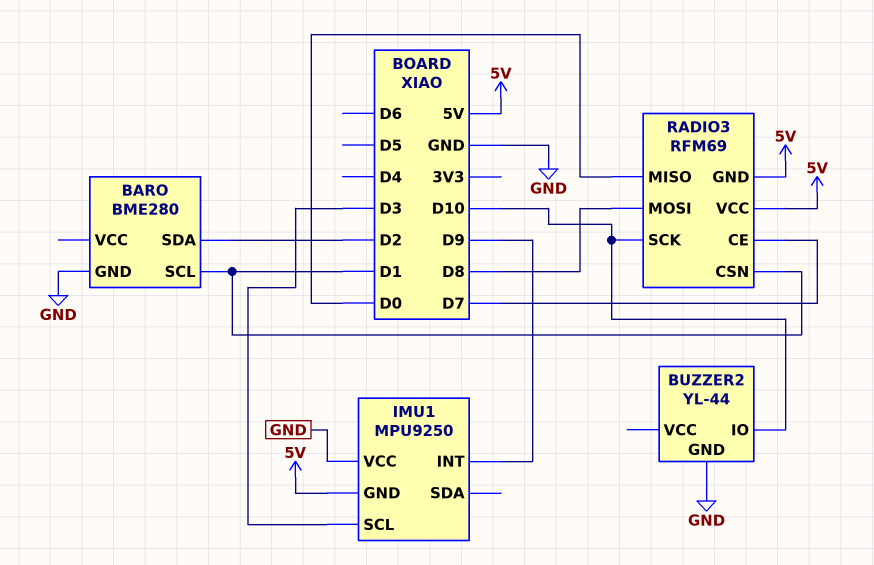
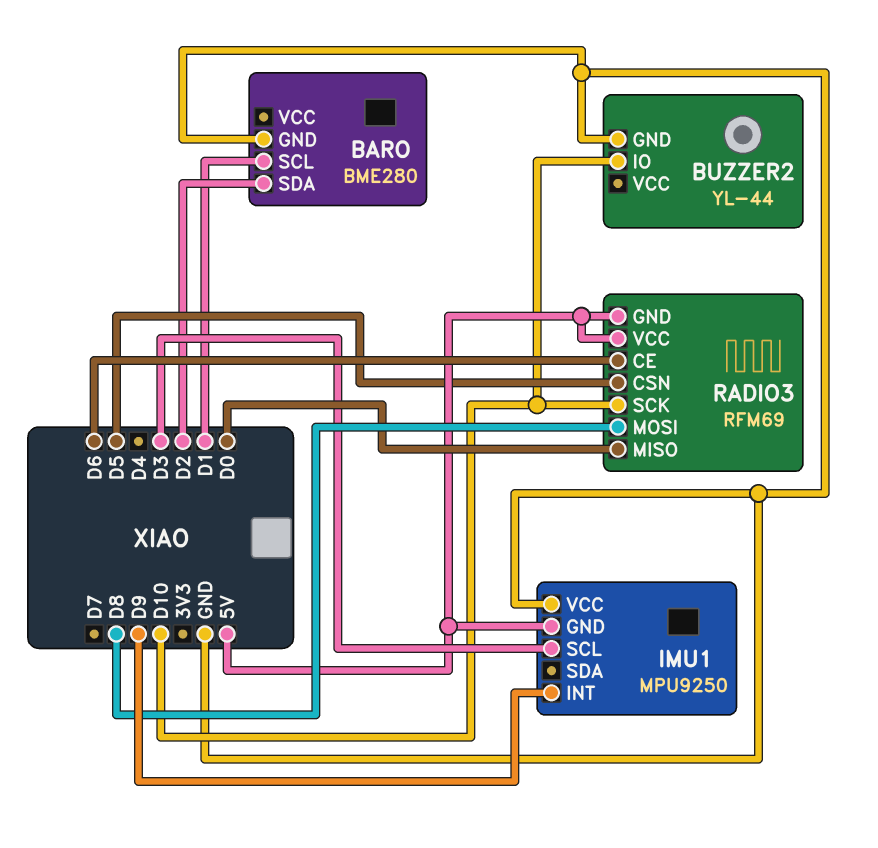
RADIO3 pin CE: D7 -> D6
RADIO3 pin CSN: D1 -> D5

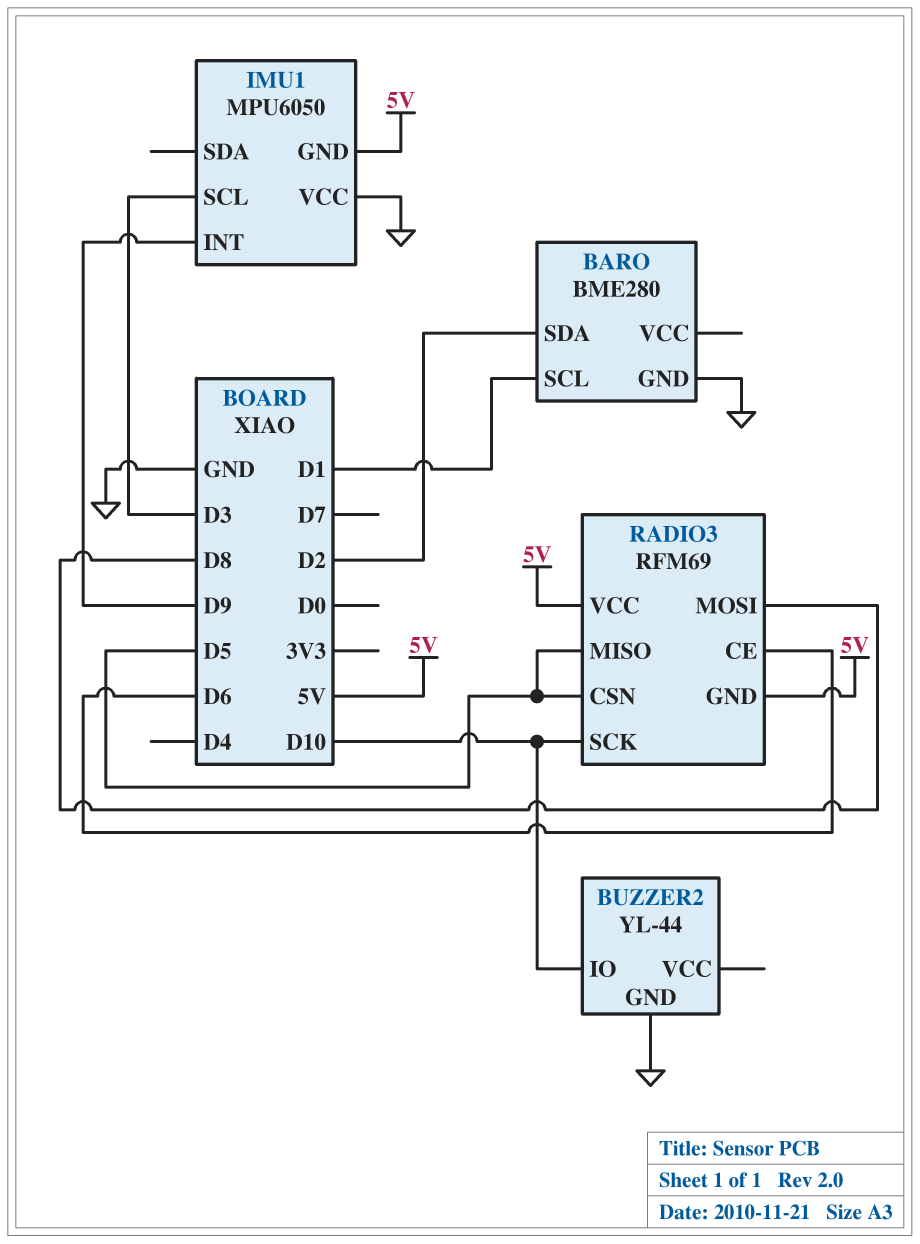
IMU1: MPU9250 -> MPU6050
RADIO3 pin MISO: D0 -> D5

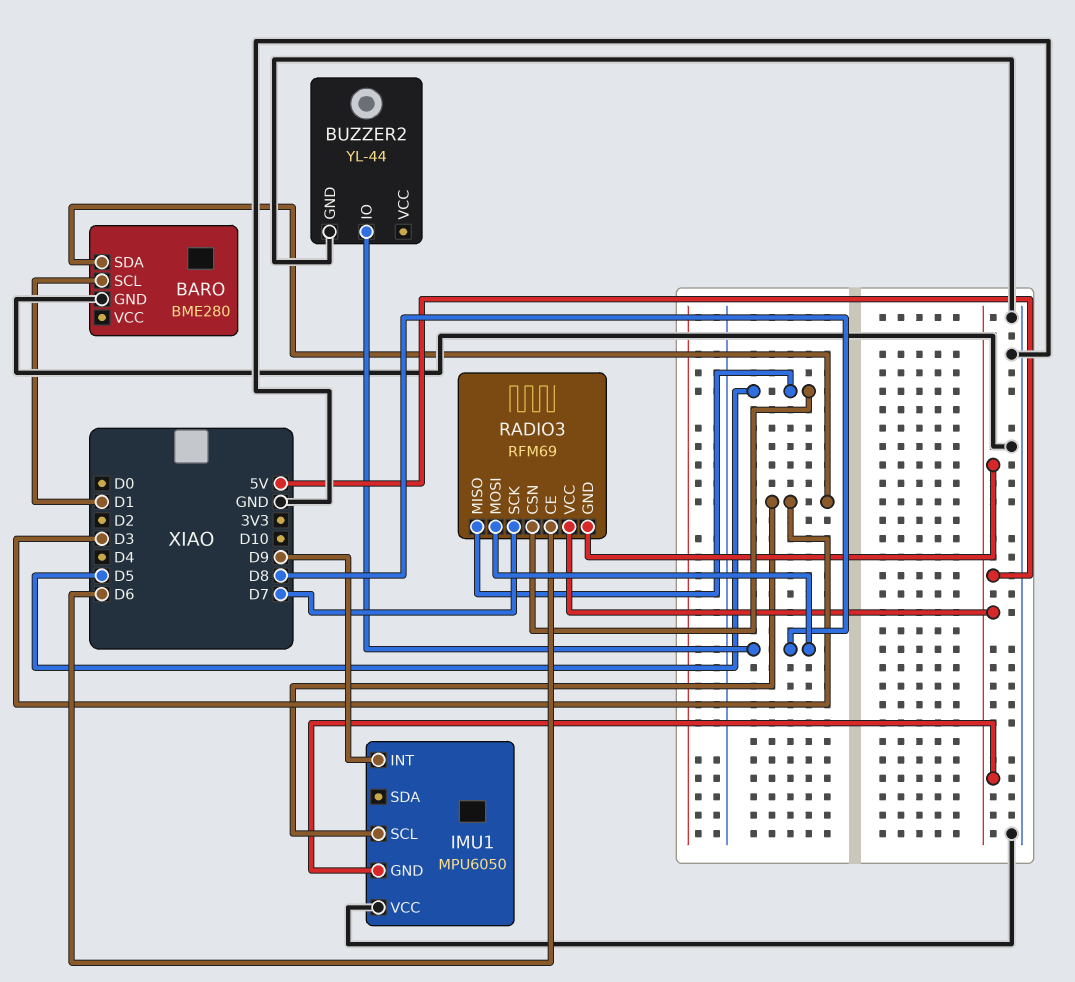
BARO pin SDA: D2 -> D3
BUZZER2 pin IO: D10 -> D8
RADIO3 pin SCK: D10 -> D7

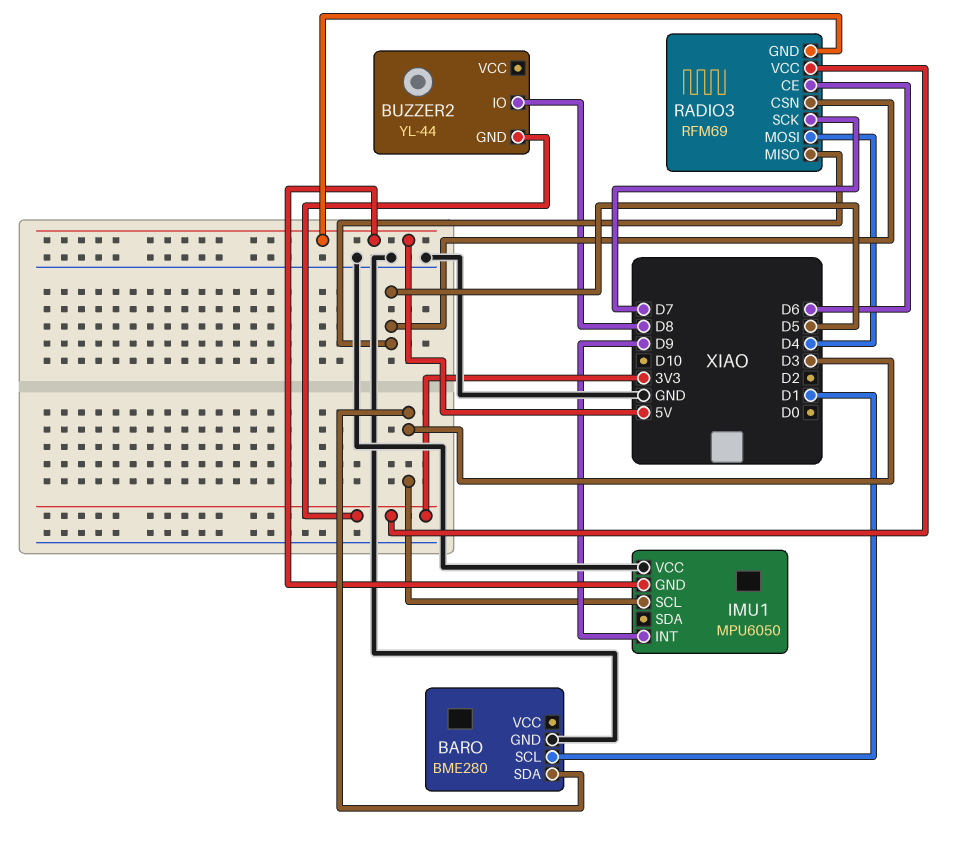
BUZZER2 pin GND: GND -> 3V3
RADIO3 pin MOSI: D8 -> D4
RADIO3 pin VCC: 5V -> 3V3

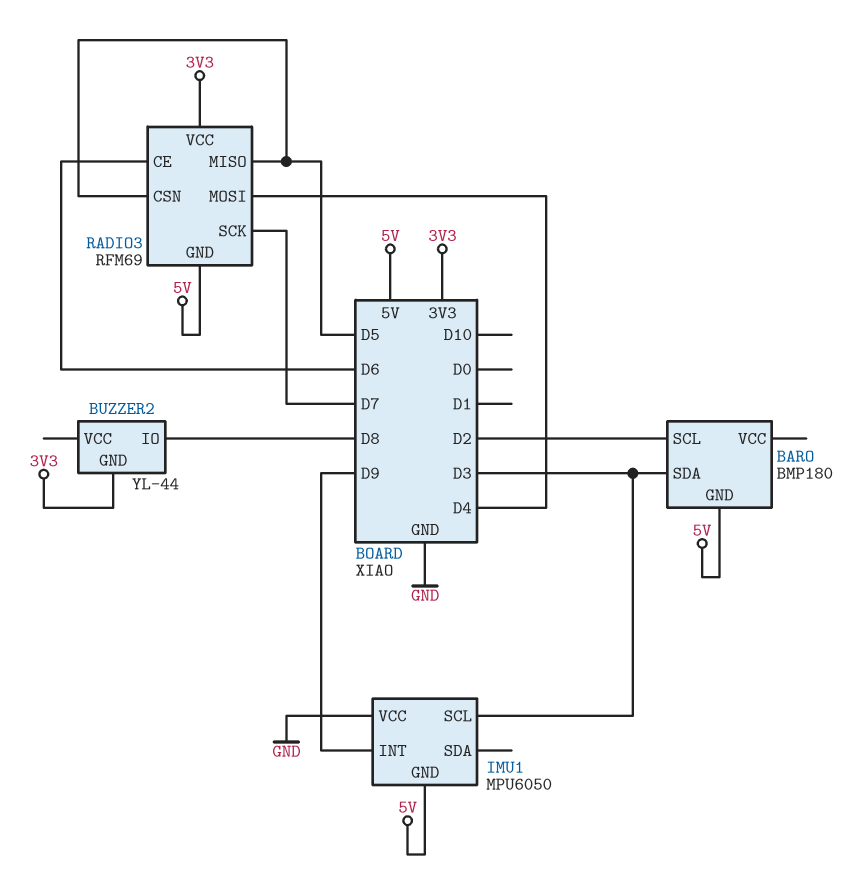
BARO: BME280 -> BMP180
BARO pin GND: GND -> 5V
BARO pin SCL: D1 -> D2

